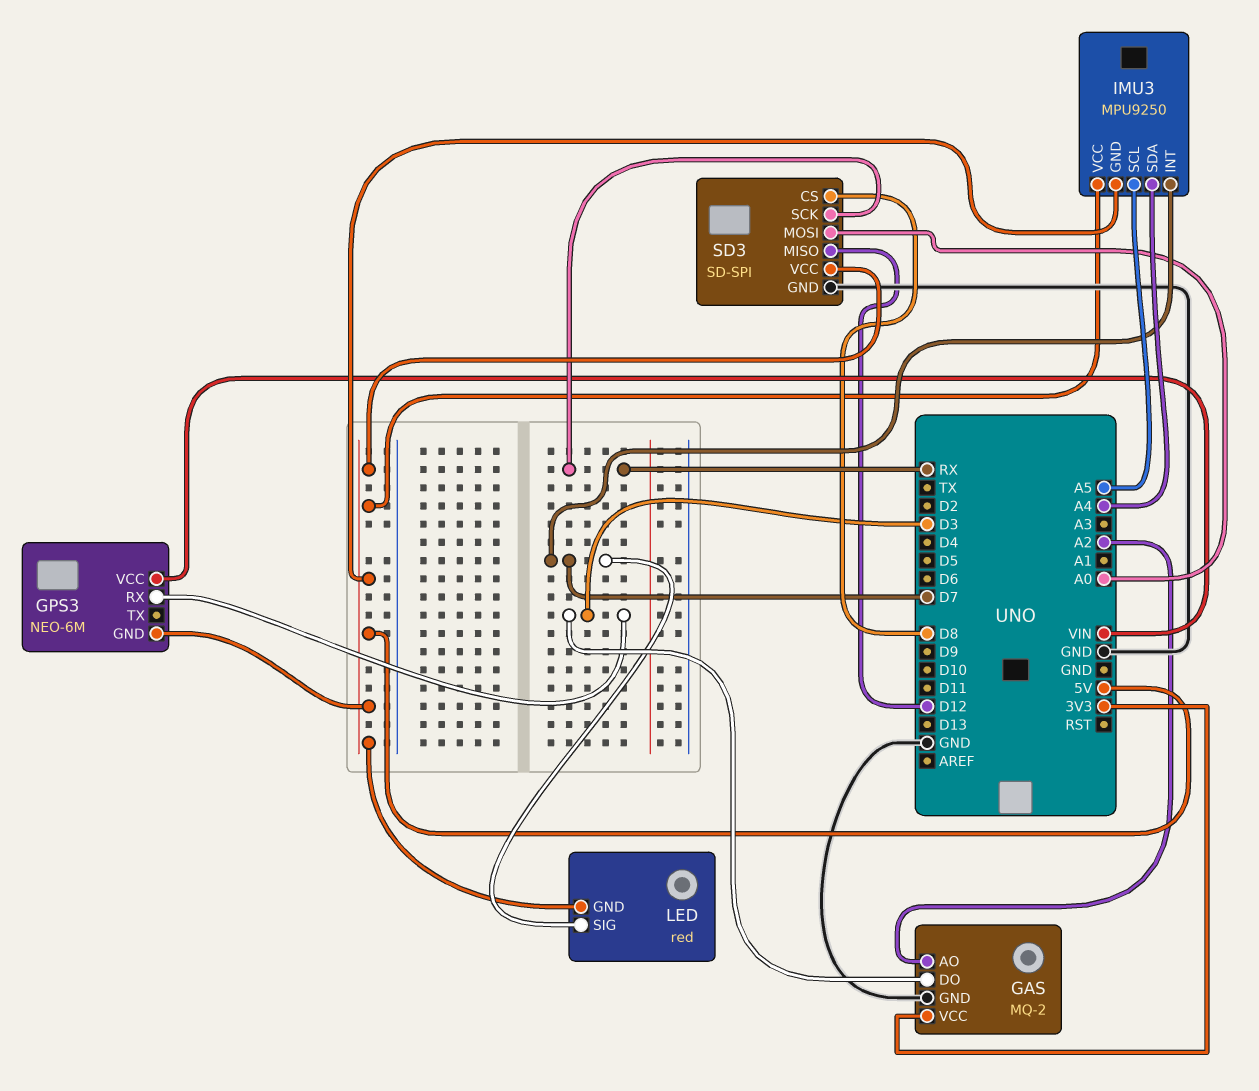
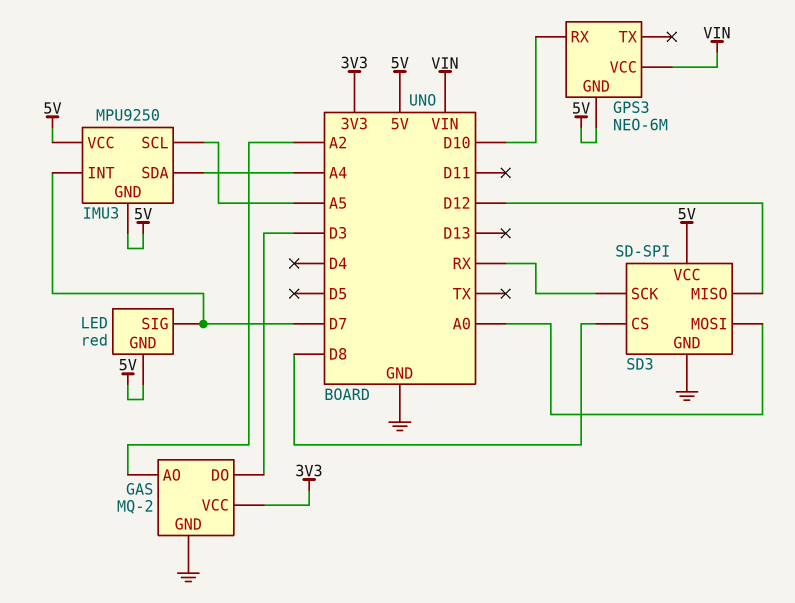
GPS3 pin RX: D3 -> D10

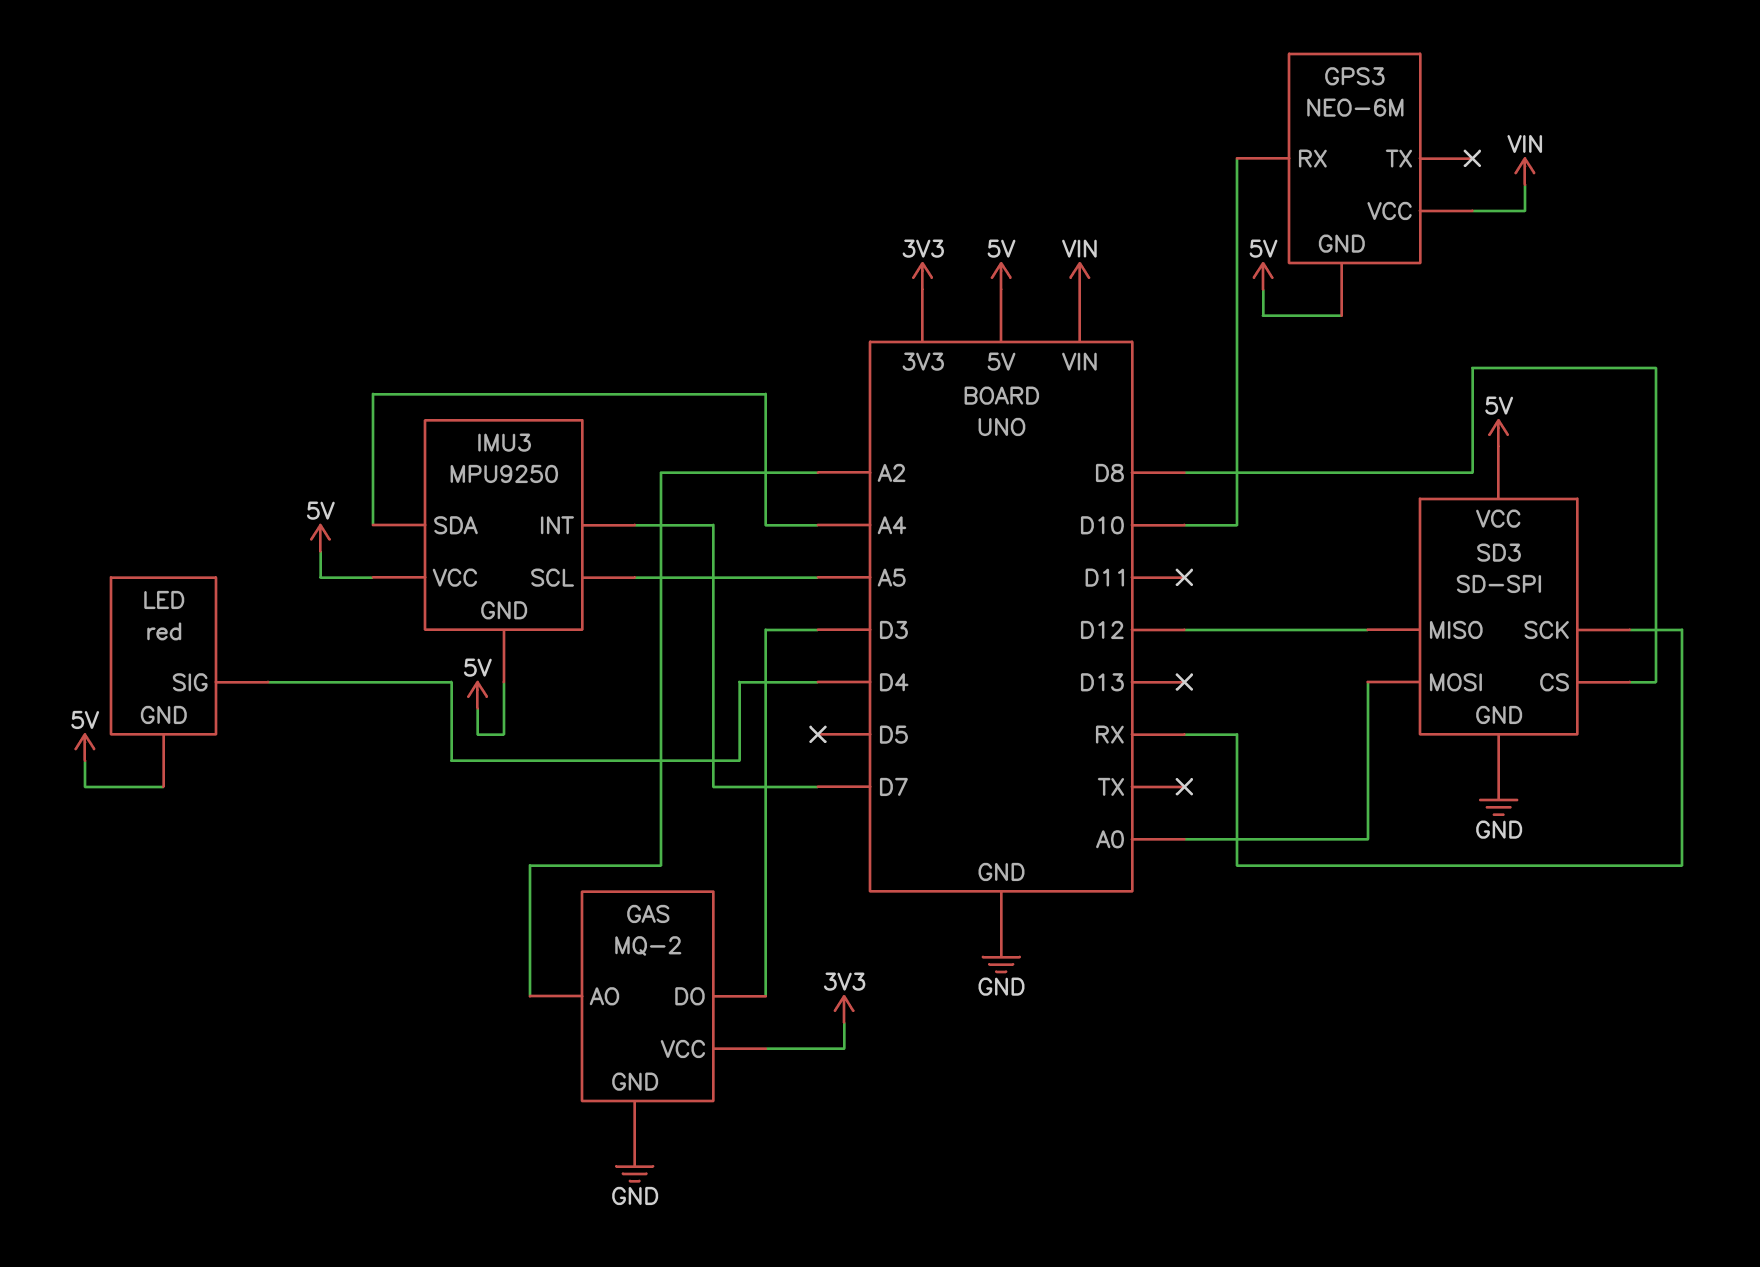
LED pin SIG: D7 -> D4

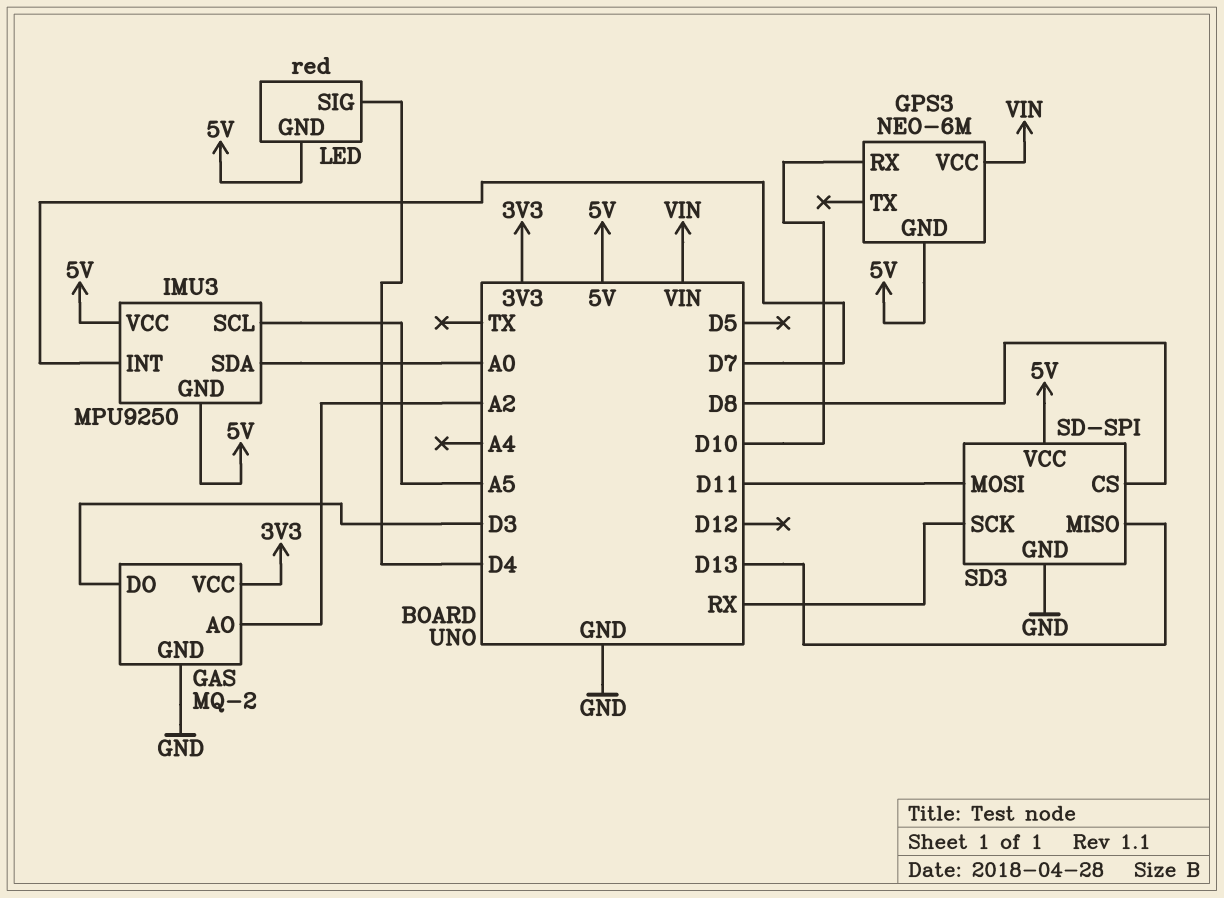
IMU3 pin SDA: A4 -> A0
SD3 pin MISO: D12 -> D13
SD3 pin MOSI: A0 -> D11

